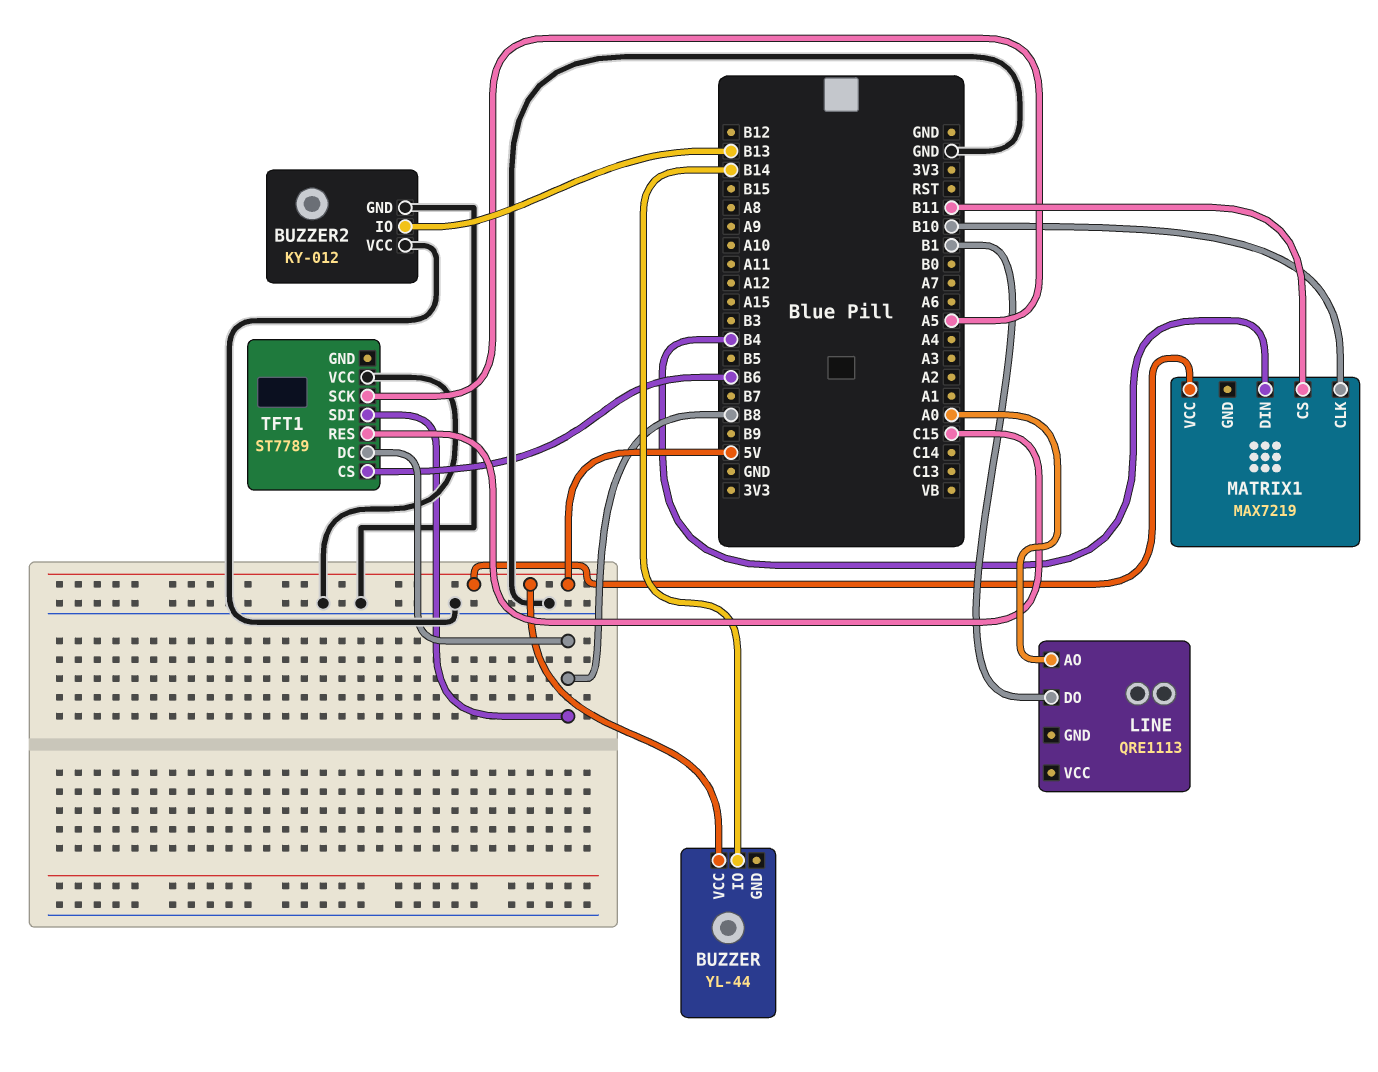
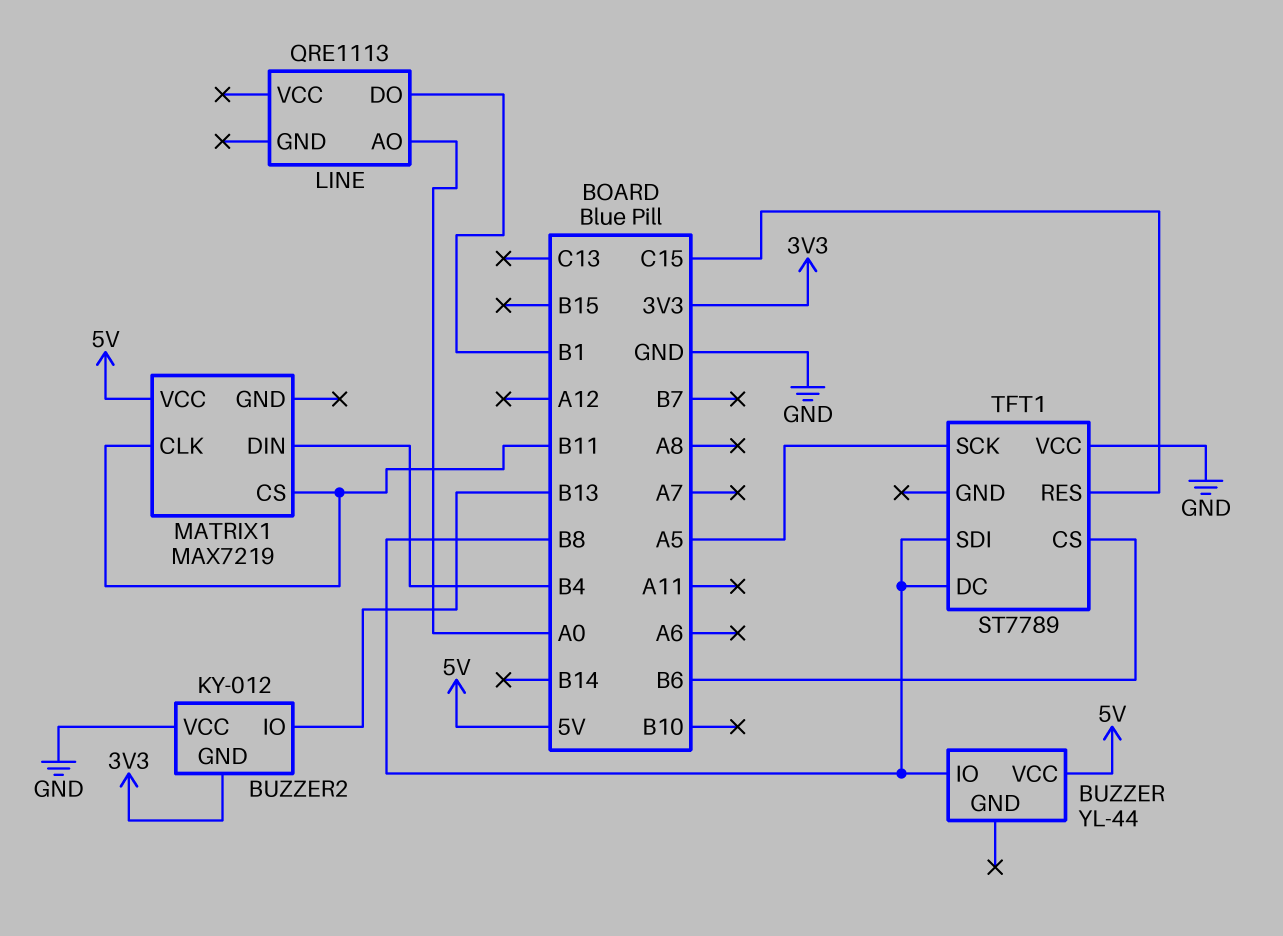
BUZZER pin IO: B14 -> B8
BUZZER2 pin GND: GND -> 3V3
MATRIX1 pin CLK: B10 -> B11

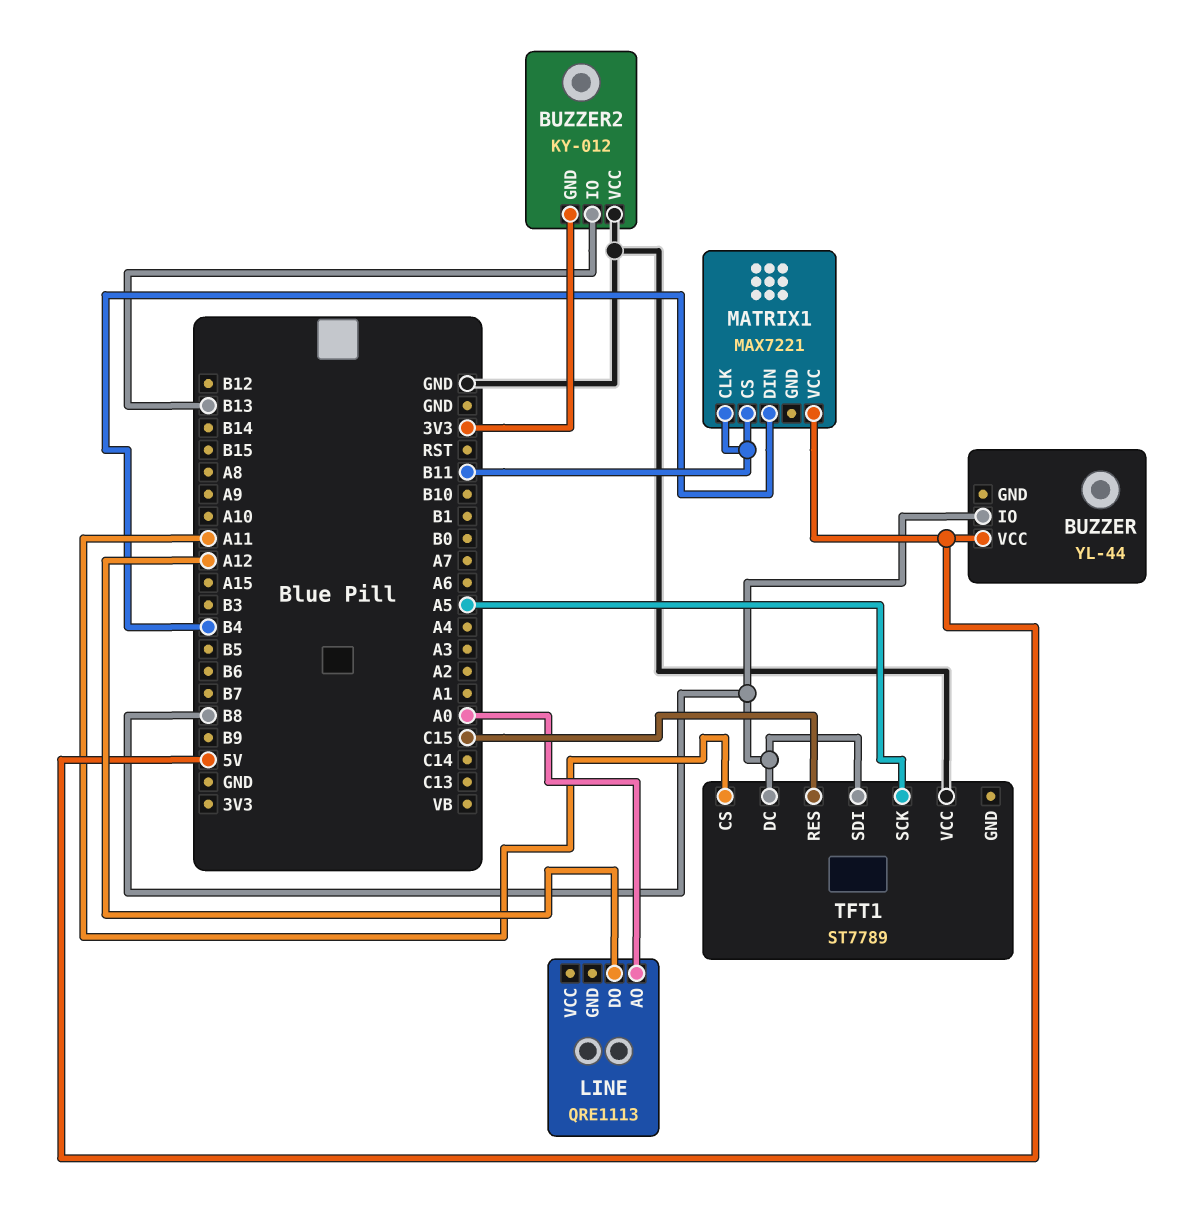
LINE pin DO: B1 -> A12
MATRIX1: MAX7219 -> MAX7221
TFT1 pin CS: B6 -> A11

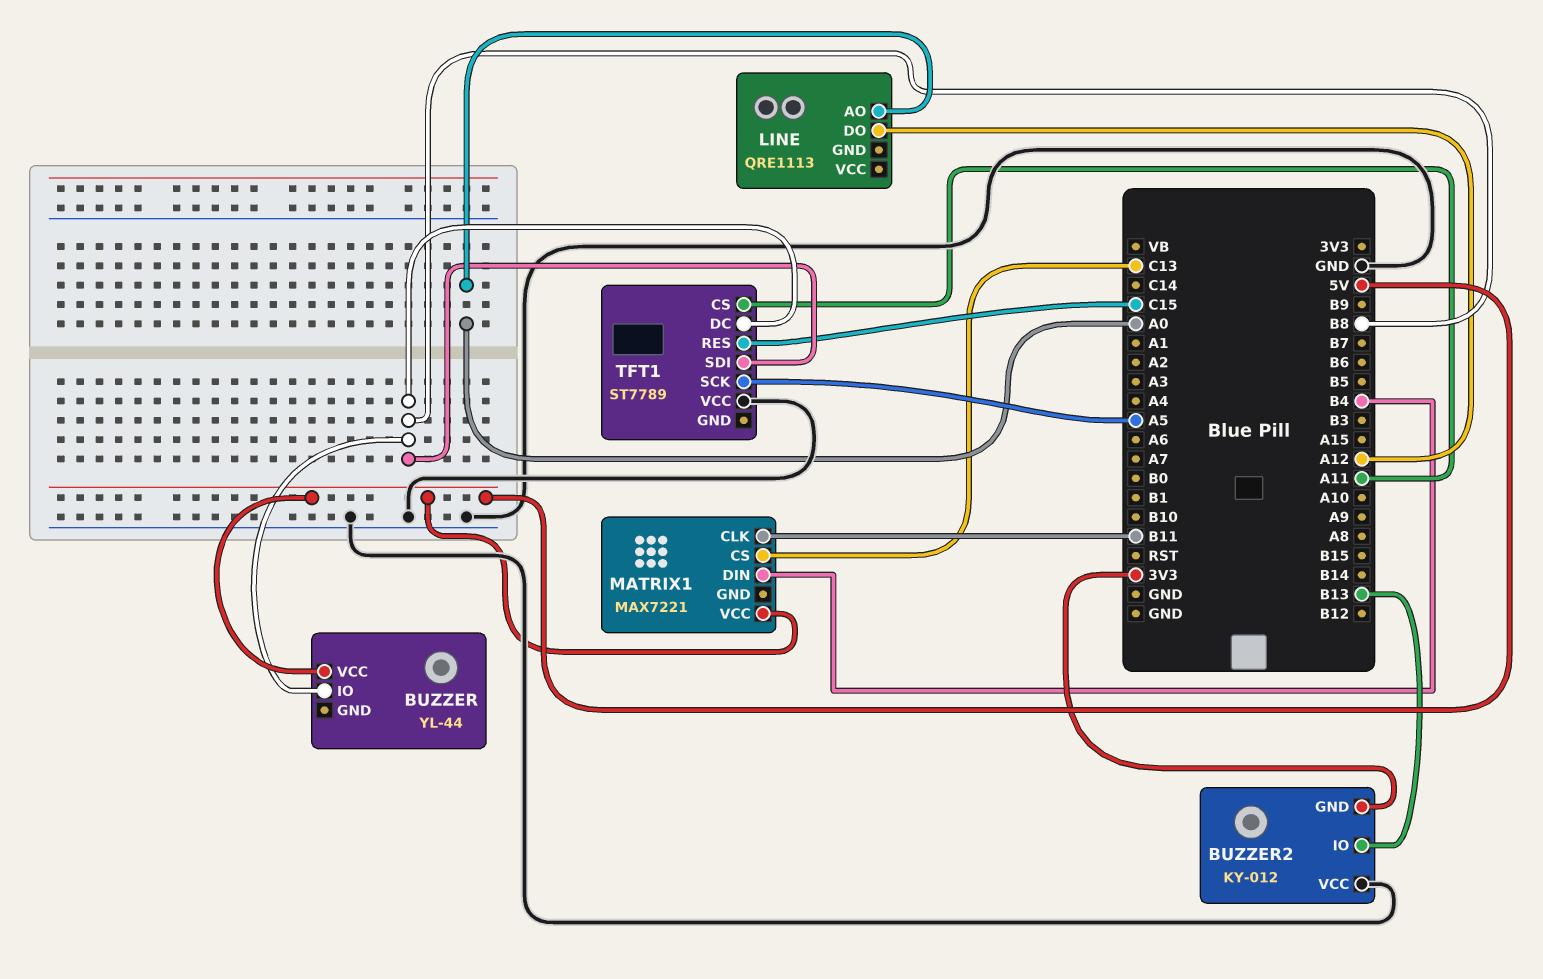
MATRIX1 pin CS: B11 -> C13

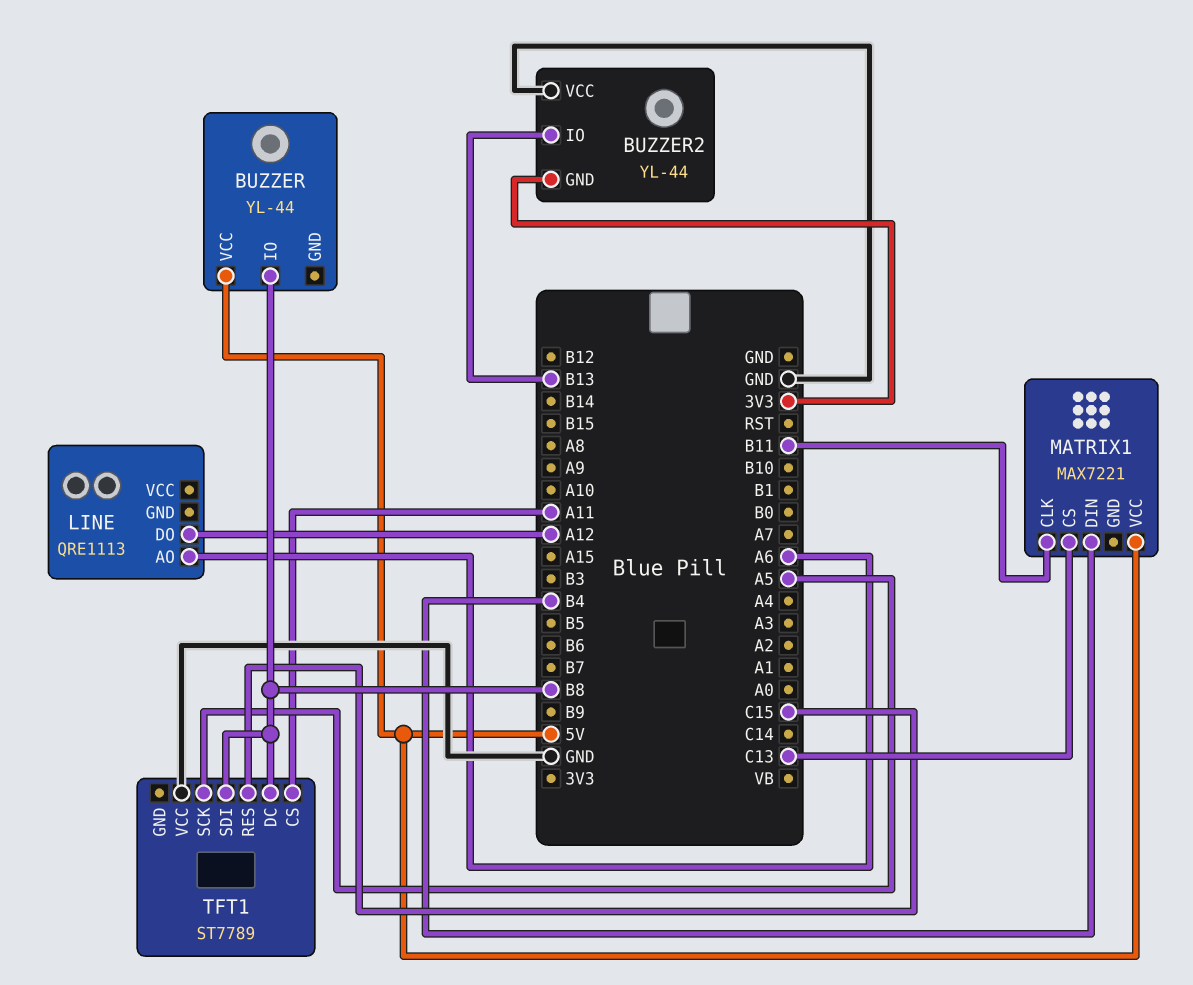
BUZZER2: KY-012 -> YL-44
LINE pin AO: A0 -> A6

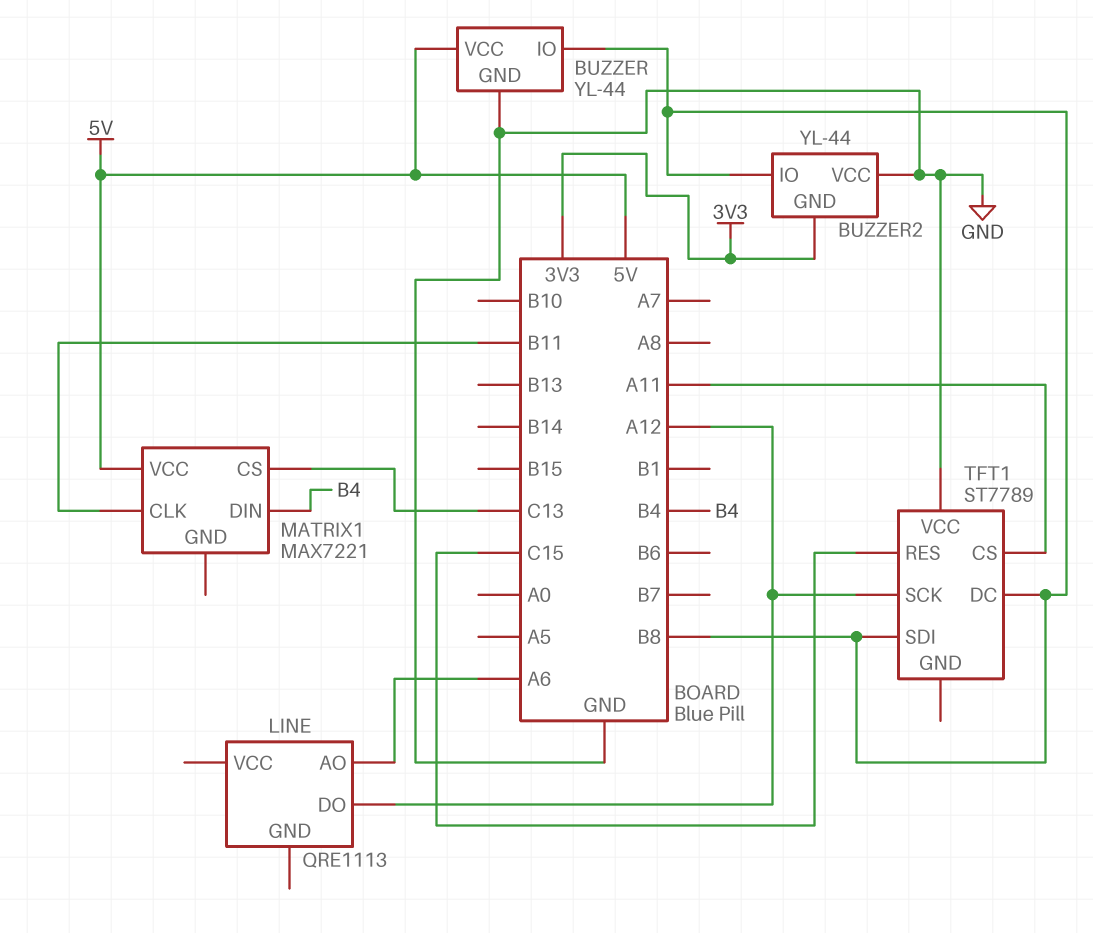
BUZZER pin GND: none -> GND
BUZZER2 pin IO: B13 -> B8
TFT1 pin SCK: A5 -> A12

